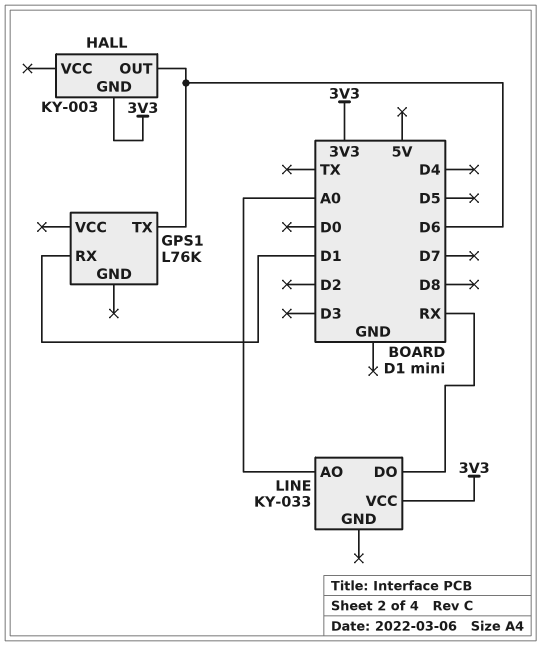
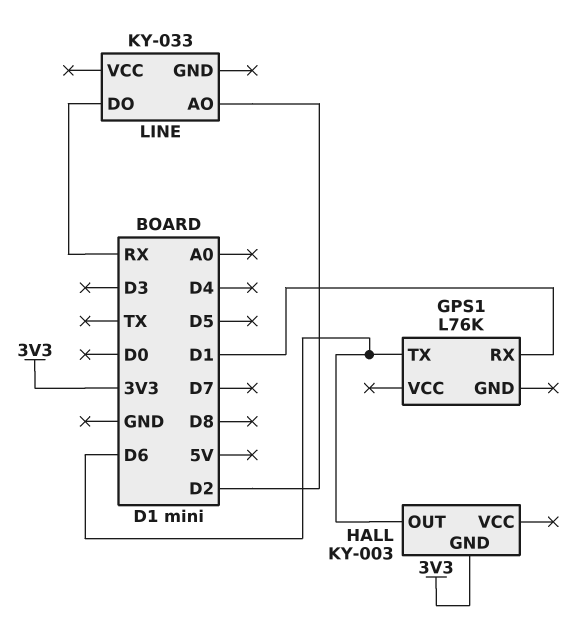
LINE pin AO: A0 -> D2
LINE pin VCC: 3V3 -> none

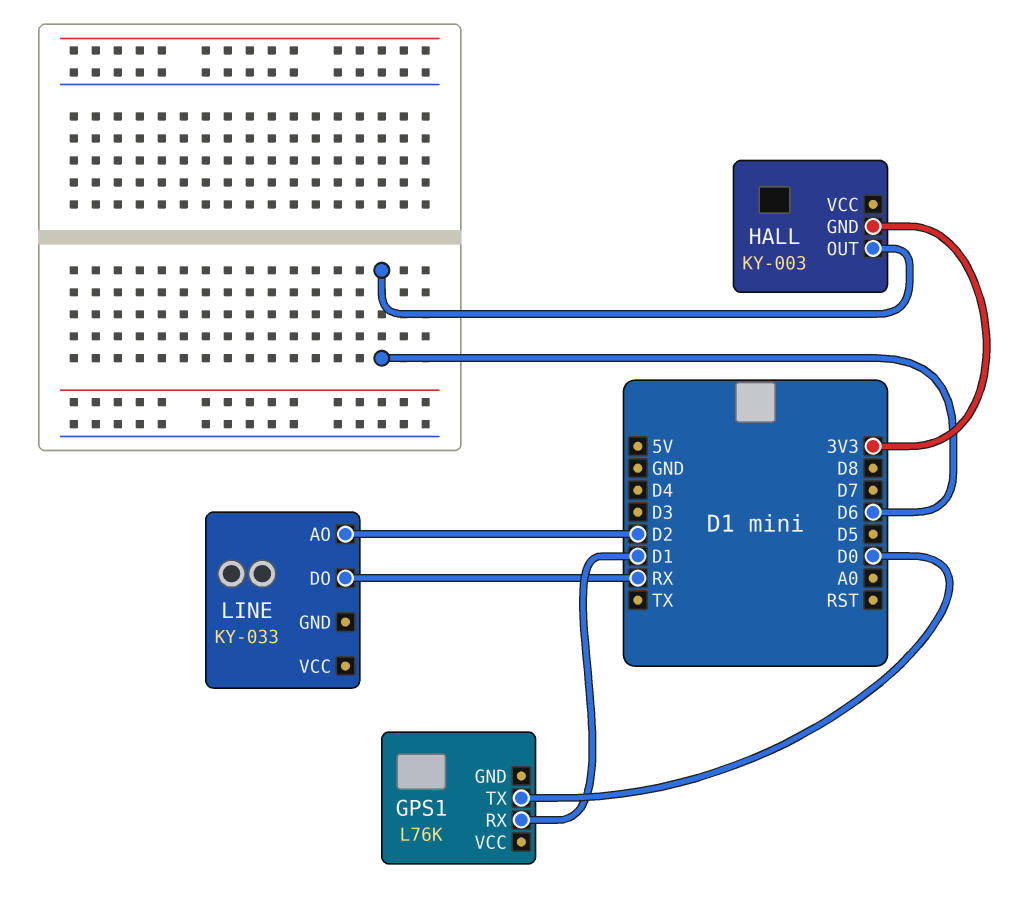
GPS1 pin TX: D6 -> D0

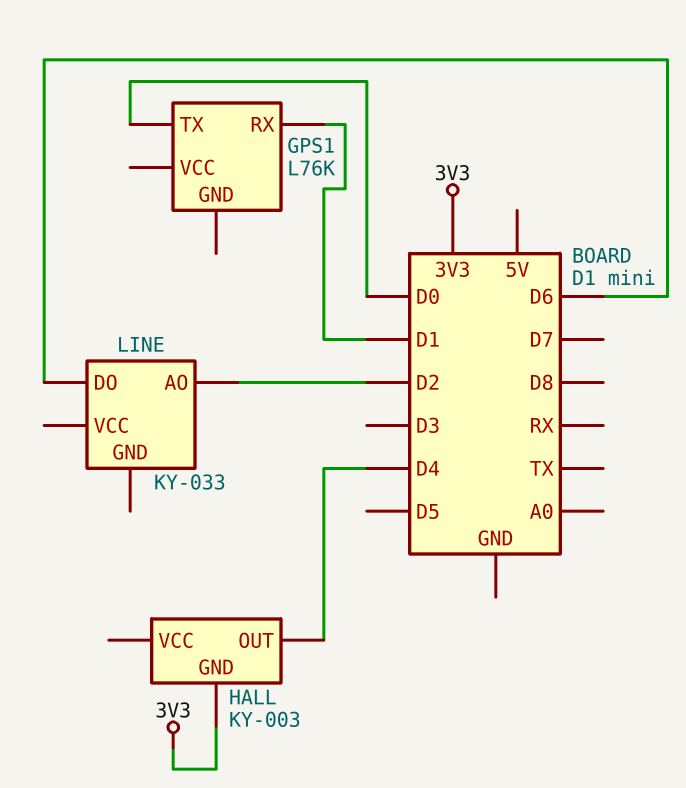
HALL pin OUT: D6 -> D4
LINE pin DO: RX -> D6

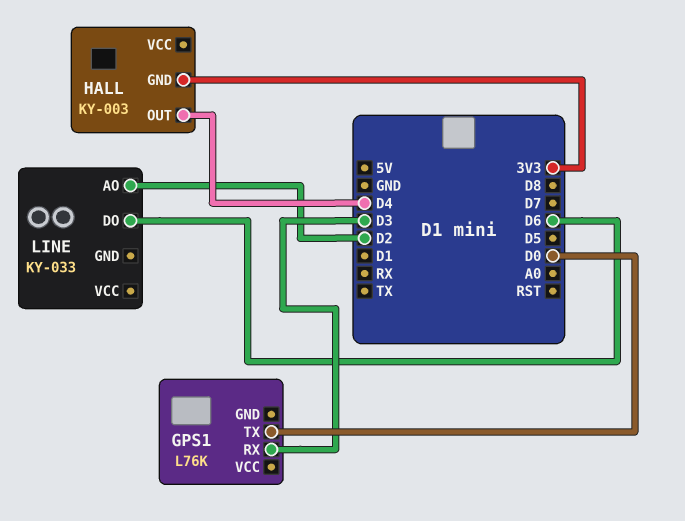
GPS1 pin RX: D1 -> D3

